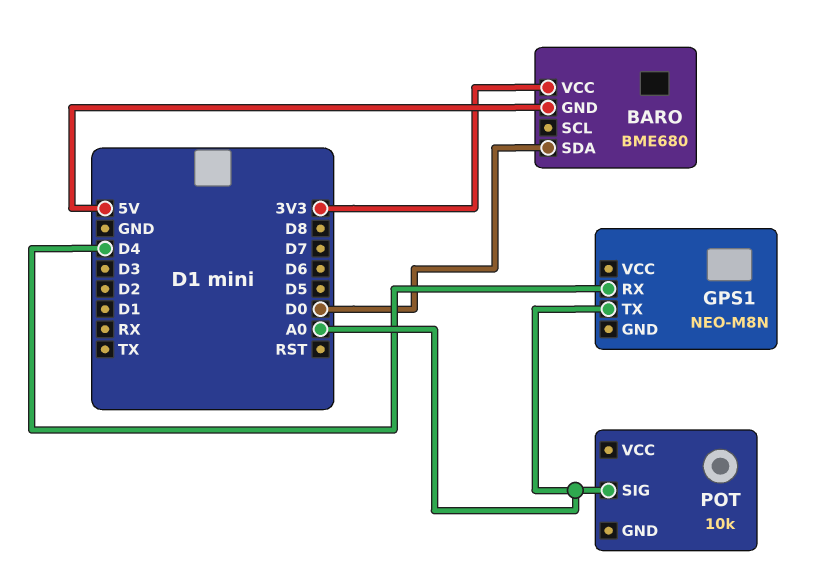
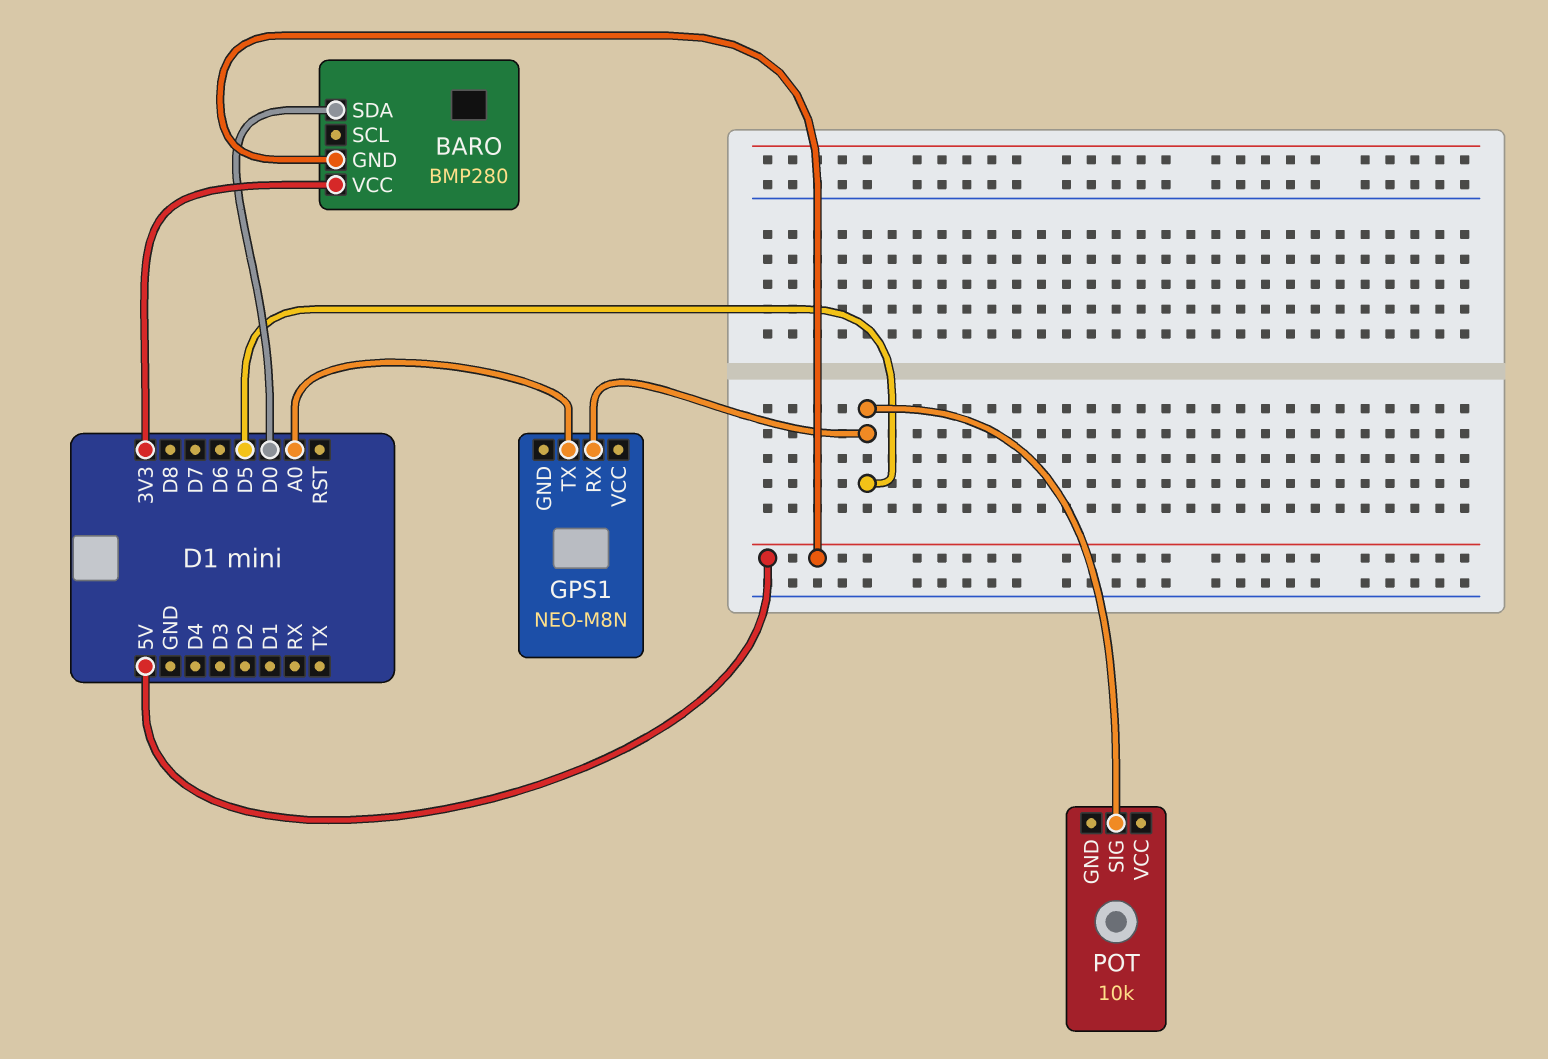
BARO: BME680 -> BMP280
GPS1 pin RX: D4 -> D5
POT pin SIG: A0 -> D5

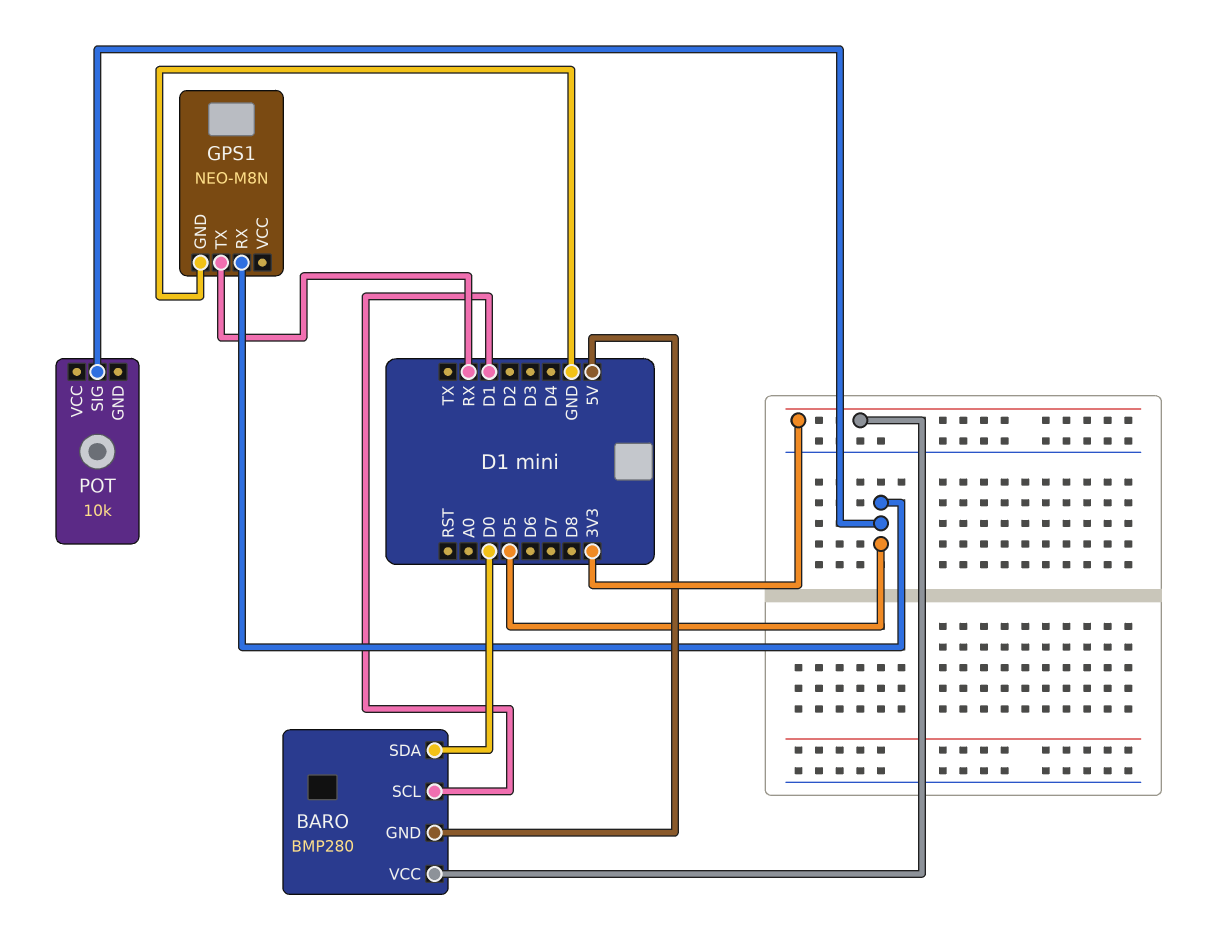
BARO pin SCL: none -> D1
GPS1 pin GND: none -> GND
GPS1 pin TX: A0 -> RX

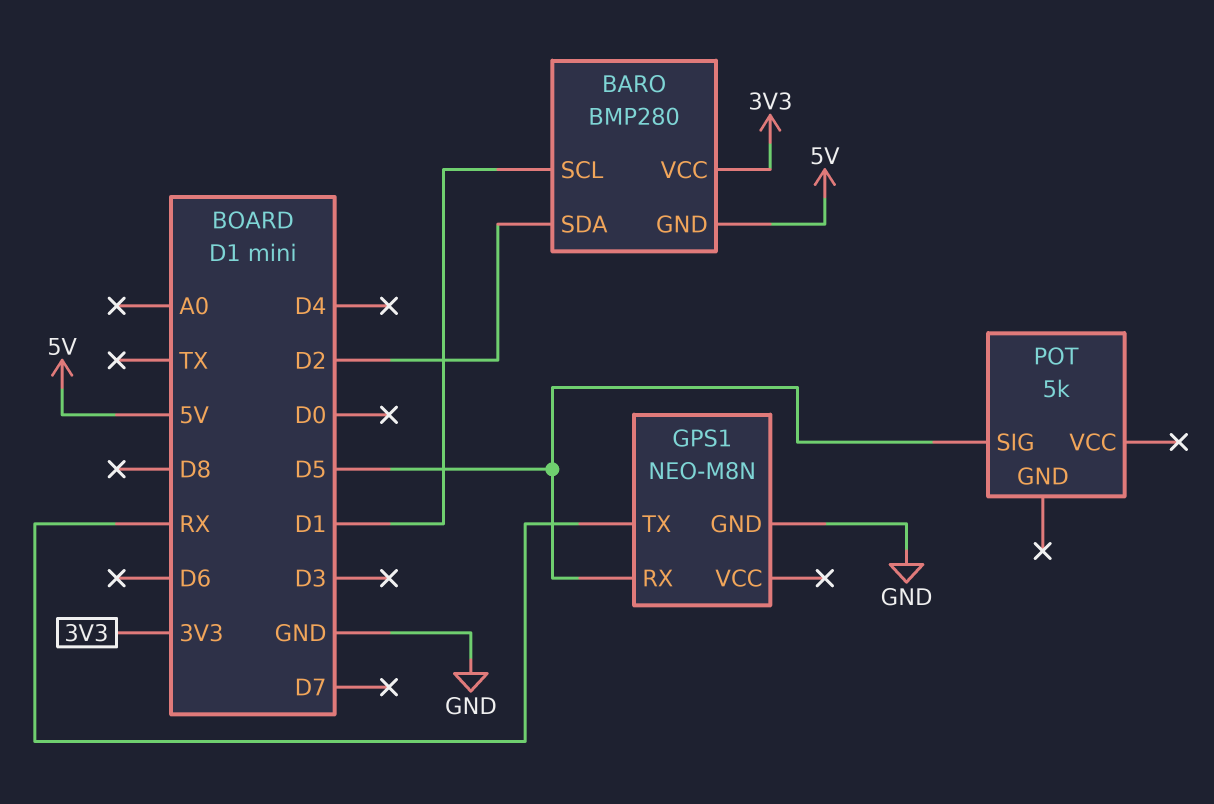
BARO pin SDA: D0 -> D2
POT: 10k -> 5k

